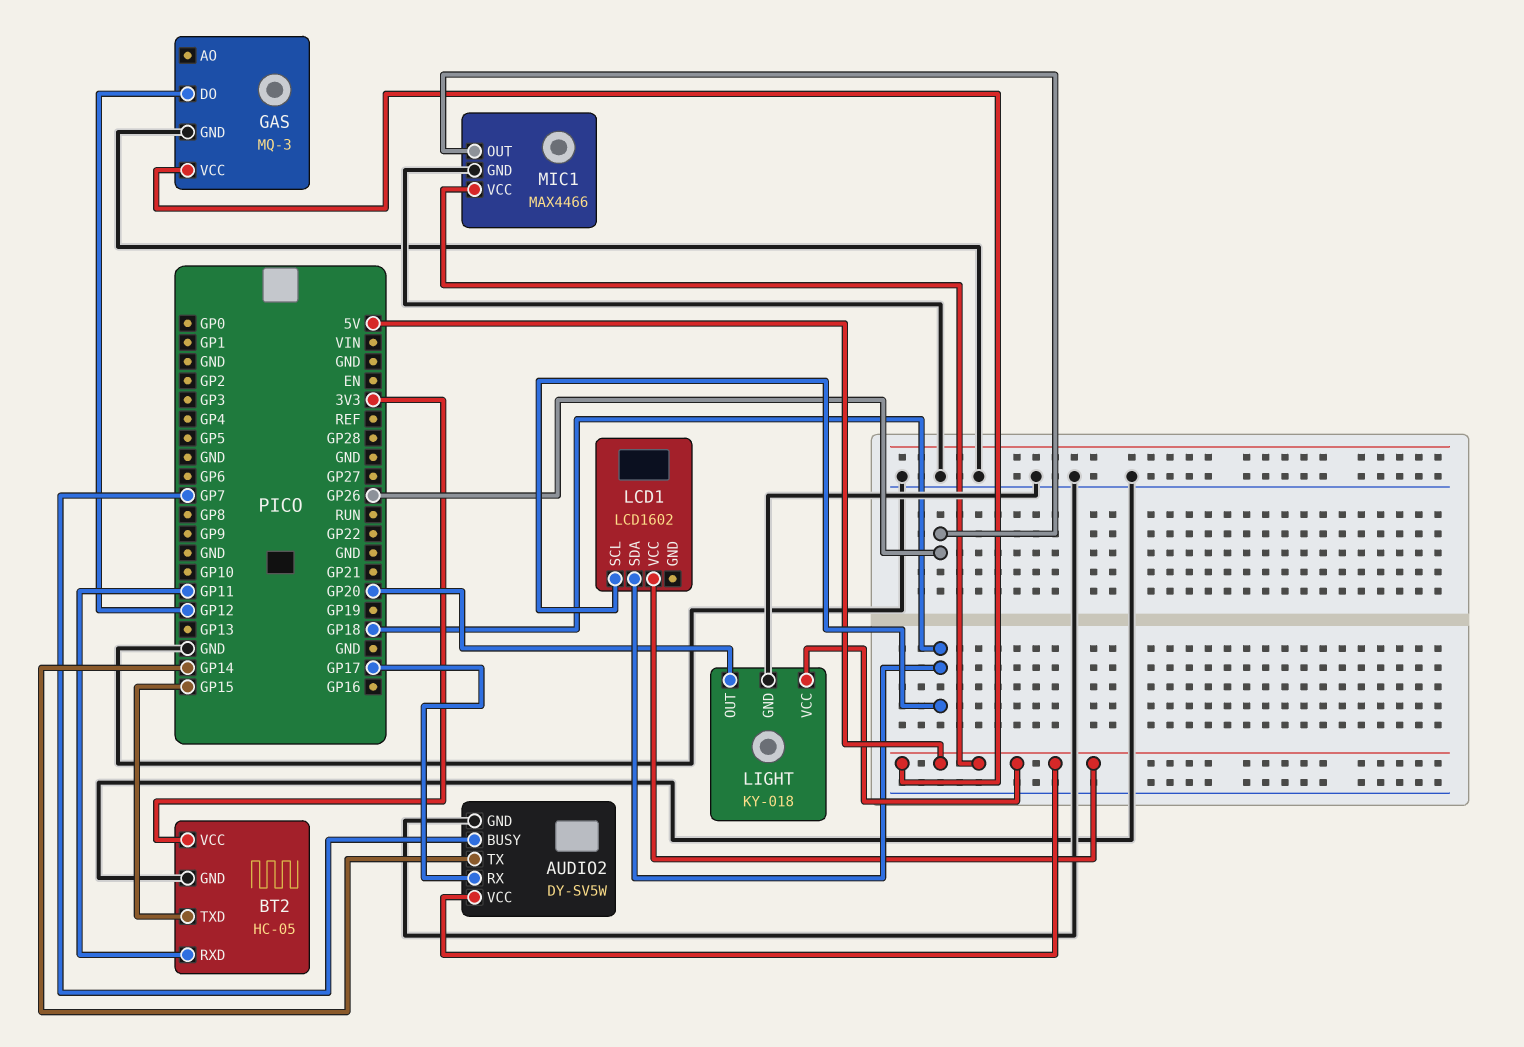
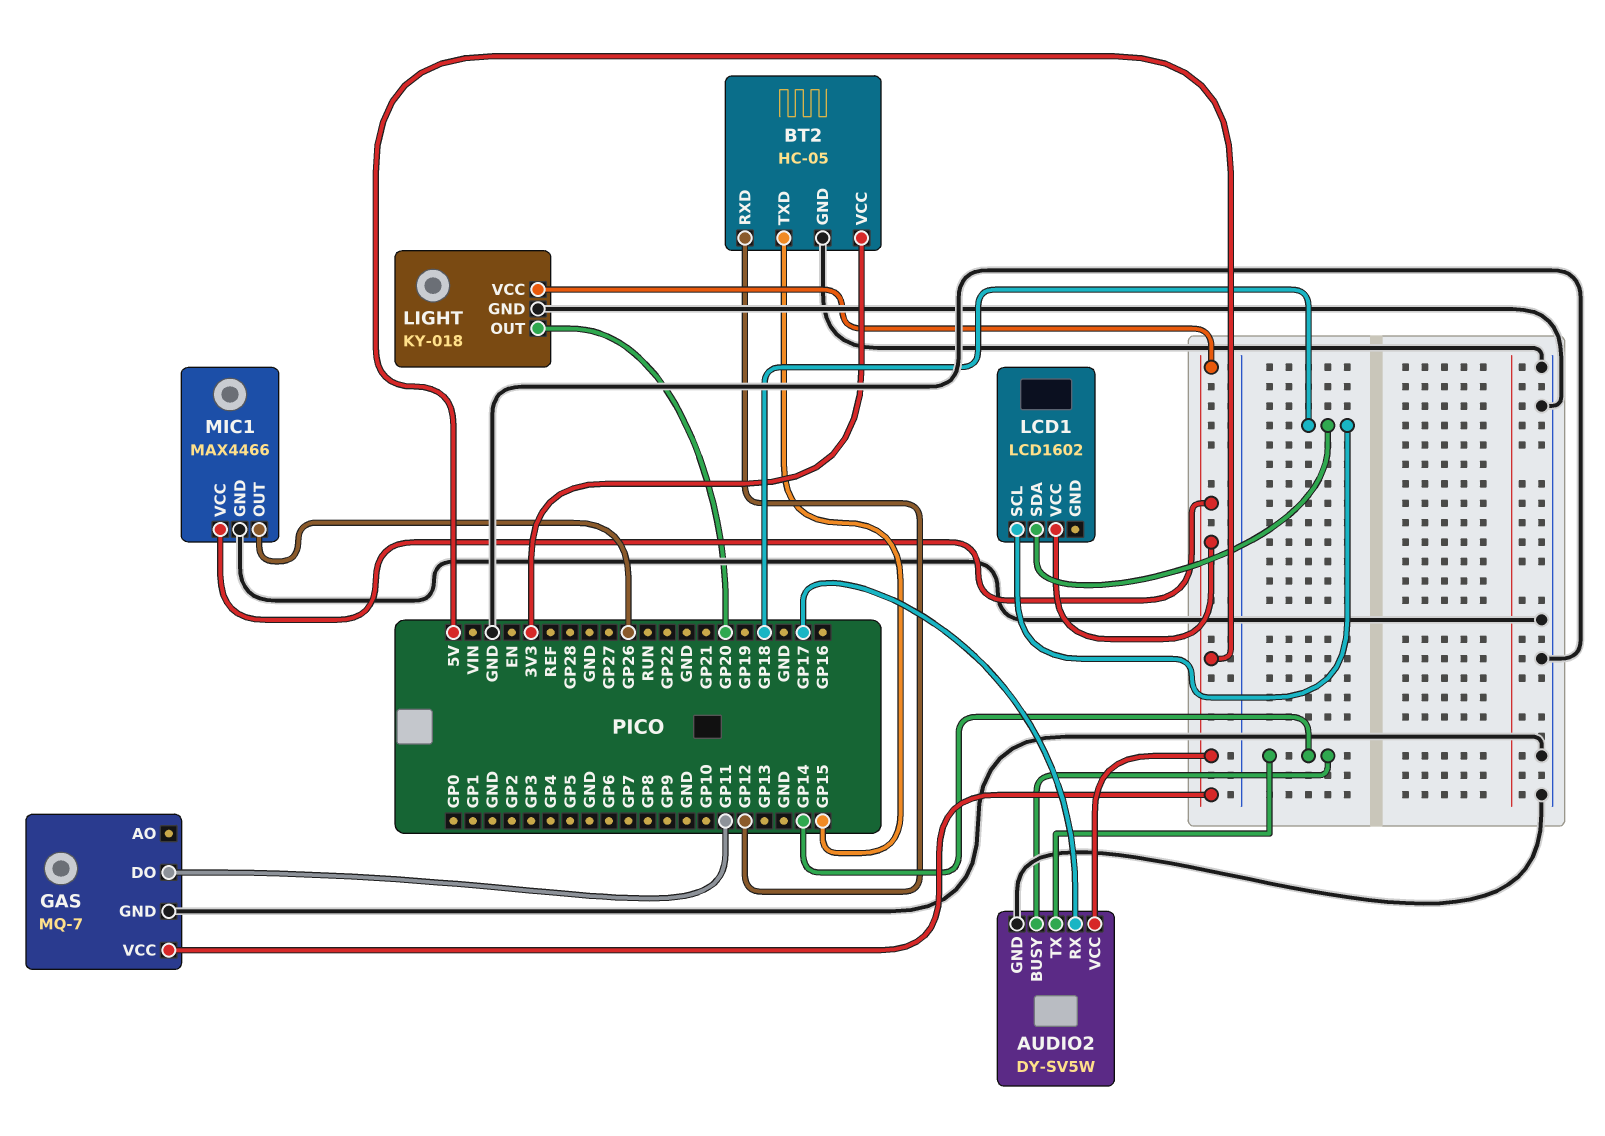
AUDIO2 pin BUSY: GP7 -> GP14
BT2 pin RXD: GP11 -> GP12
GAS: MQ-3 -> MQ-7
GAS pin DO: GP12 -> GP11

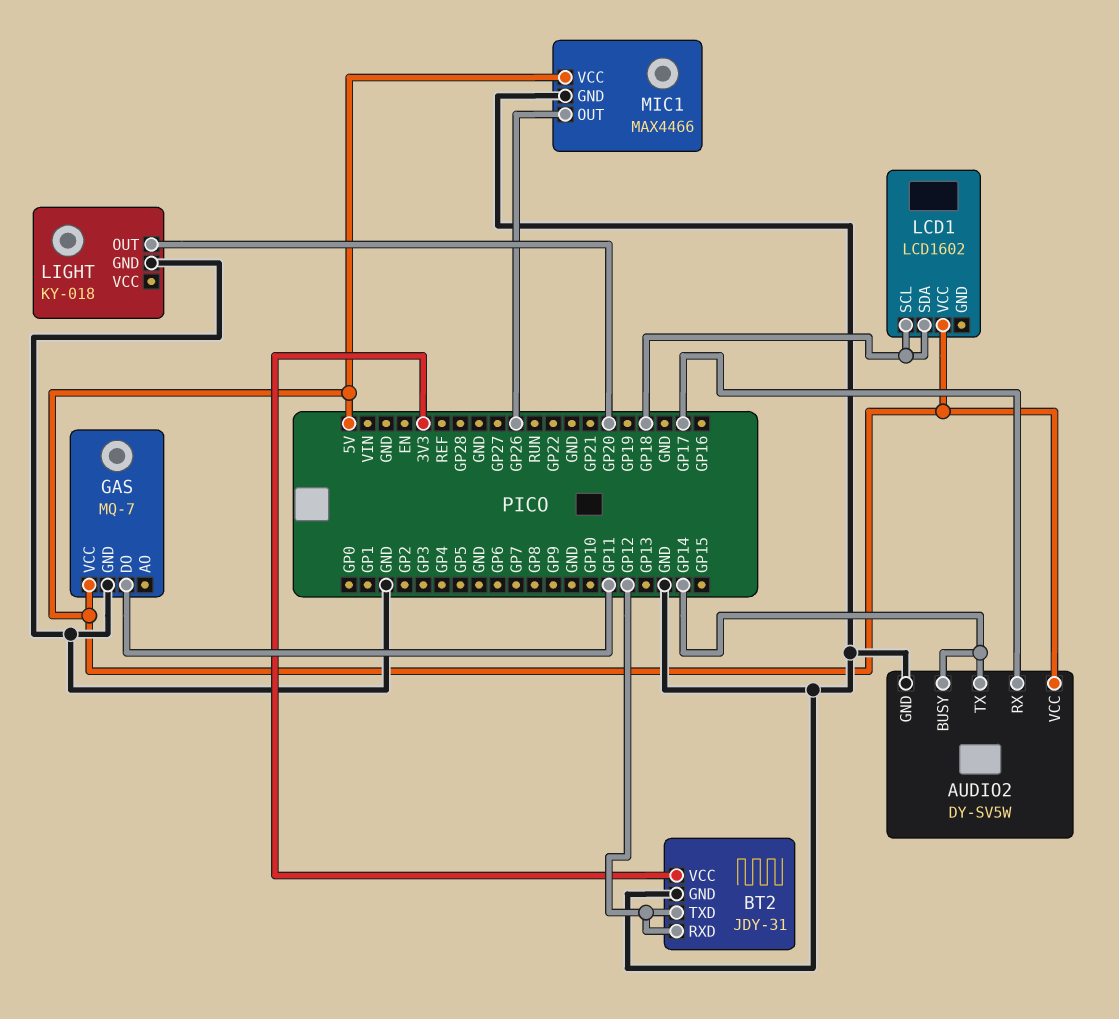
BT2: HC-05 -> JDY-31
BT2 pin TXD: GP15 -> GP12
LIGHT pin VCC: 5V -> none

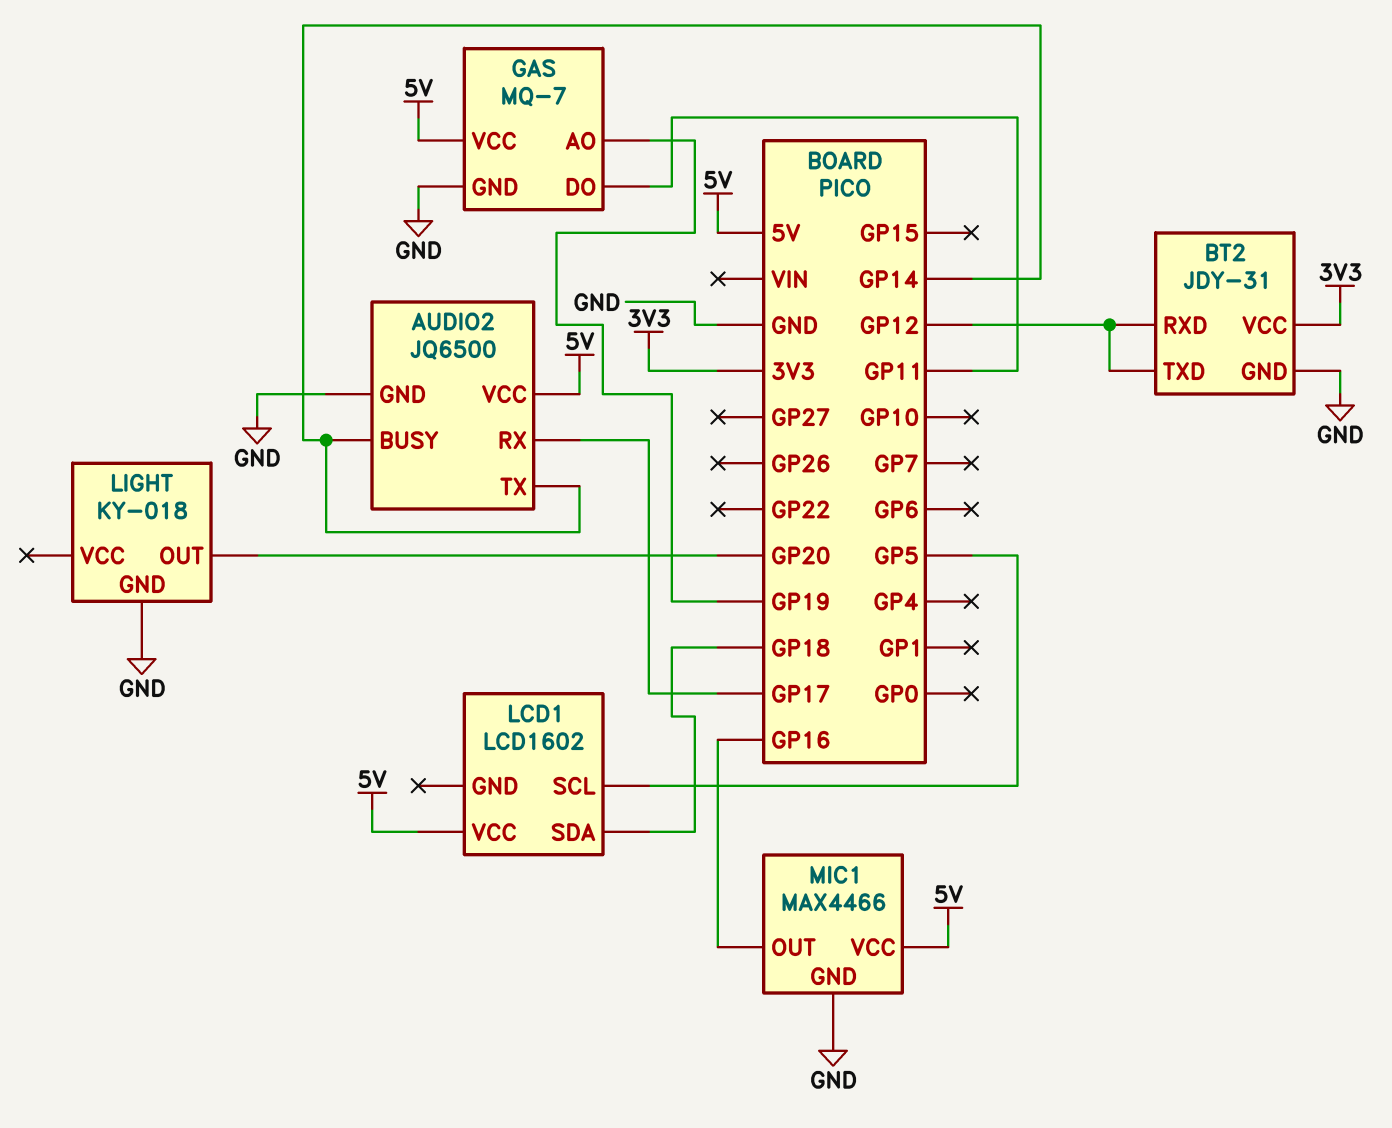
AUDIO2: DY-SV5W -> JQ6500
GAS pin AO: none -> GP19
LCD1 pin SCL: GP18 -> GP5
MIC1 pin OUT: GP26 -> GP16

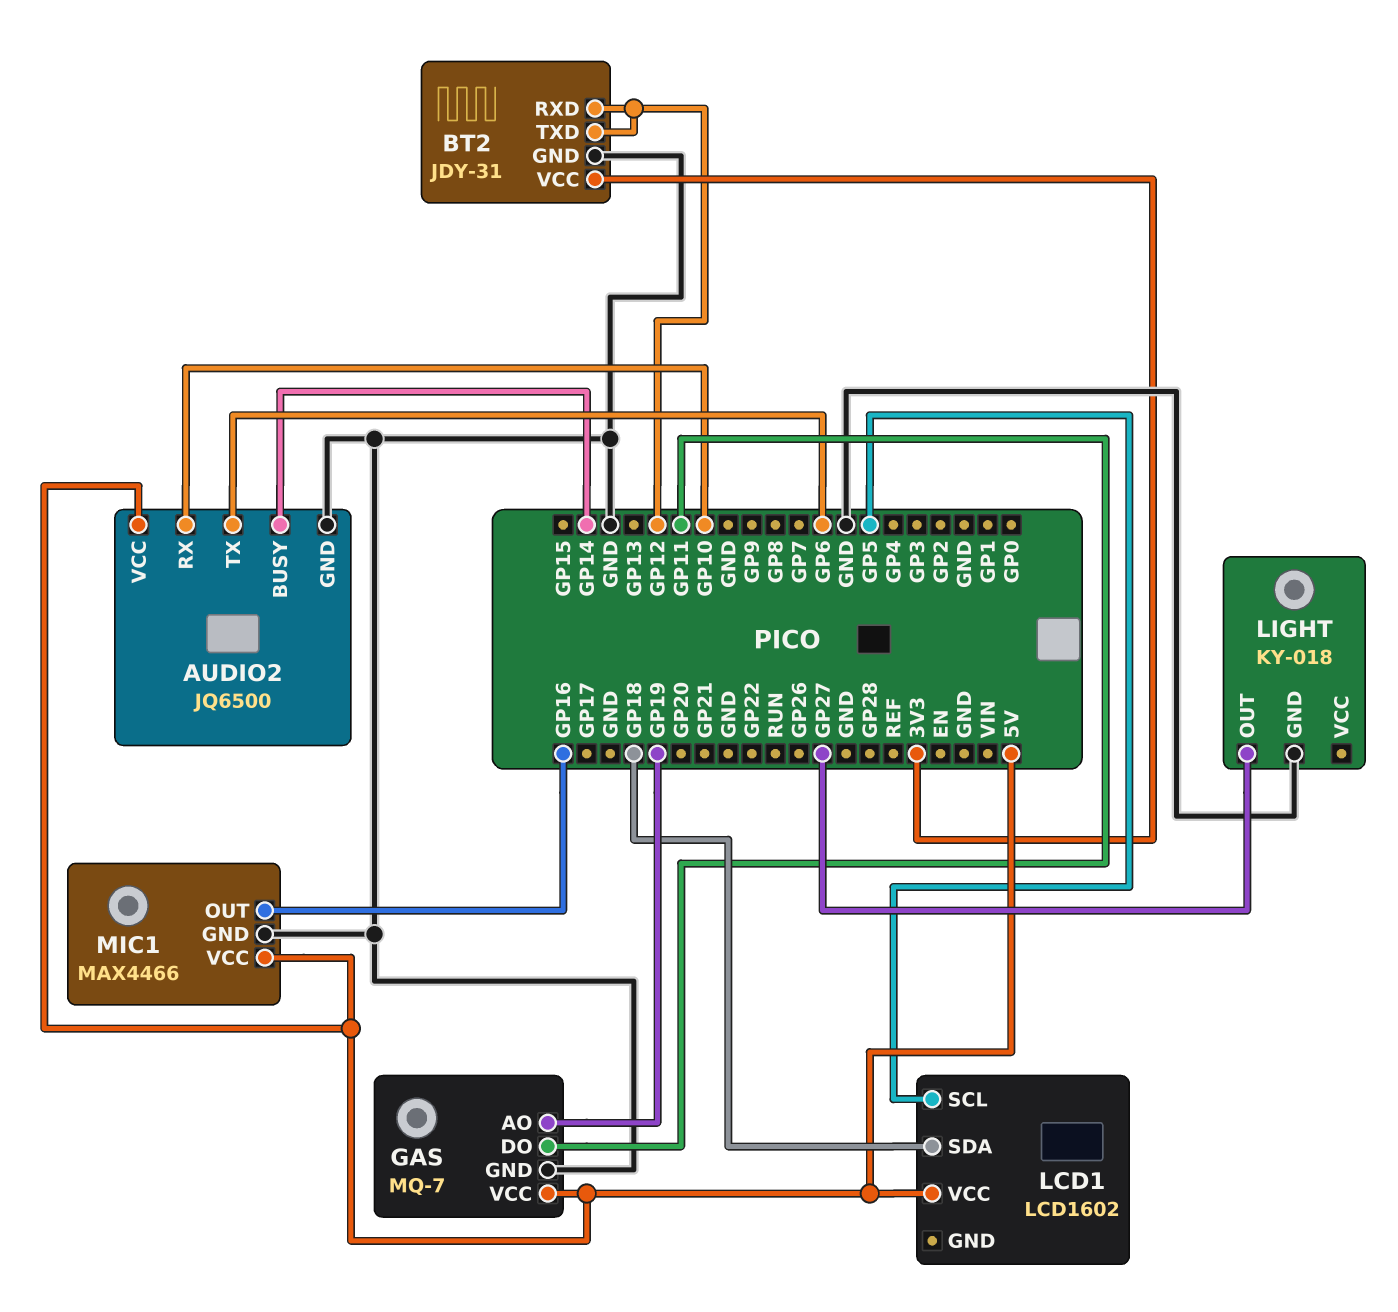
AUDIO2 pin RX: GP17 -> GP10
AUDIO2 pin TX: GP14 -> GP6
LIGHT pin OUT: GP20 -> GP27

